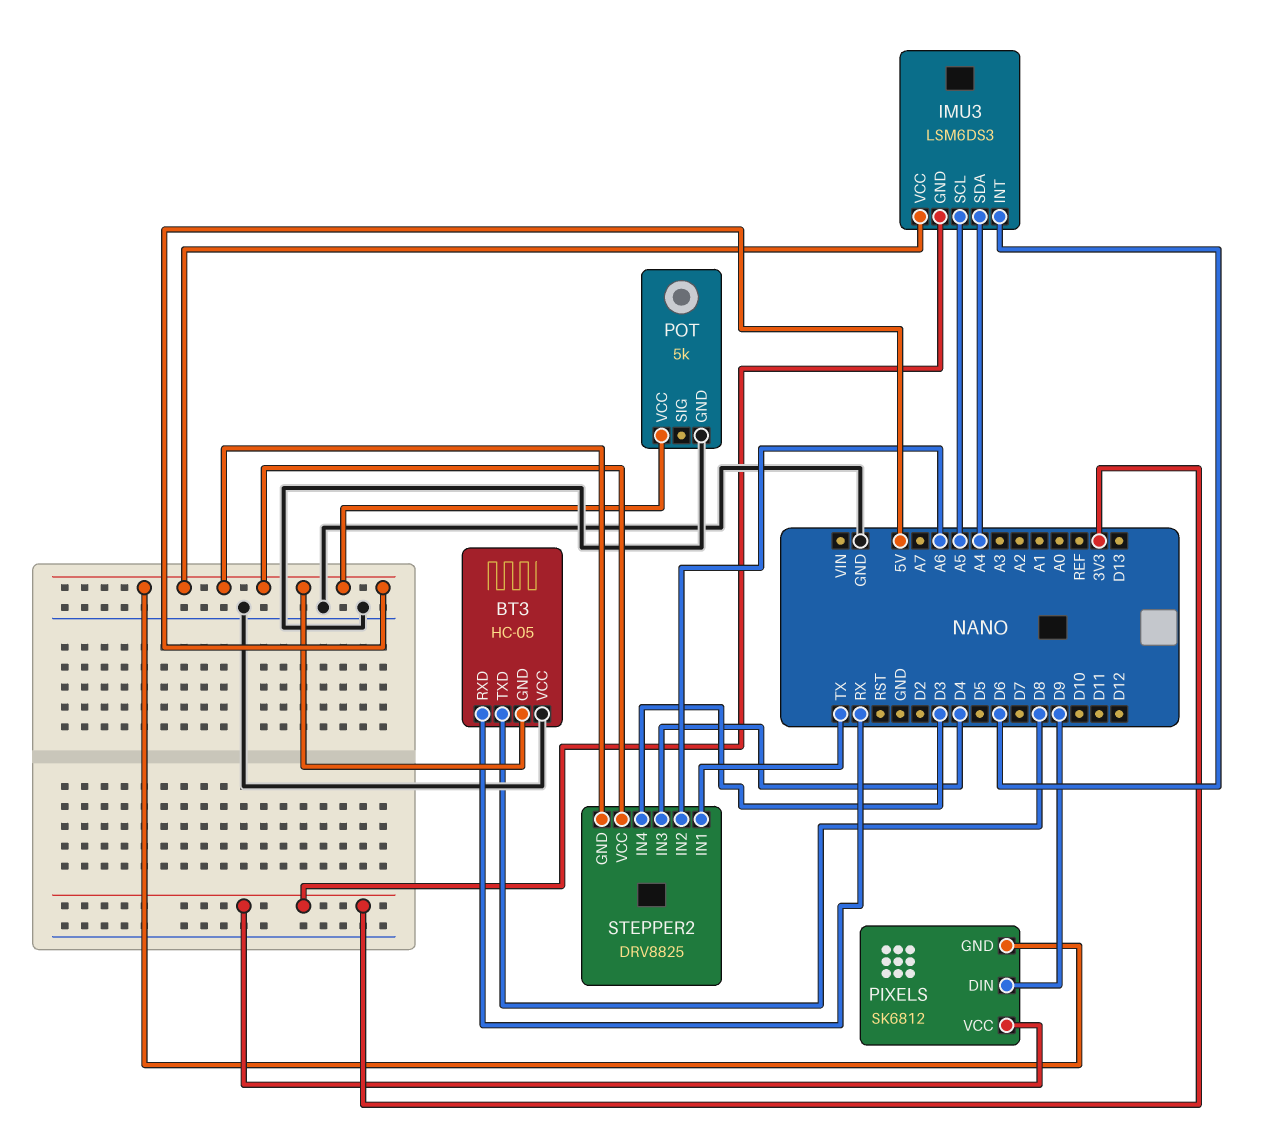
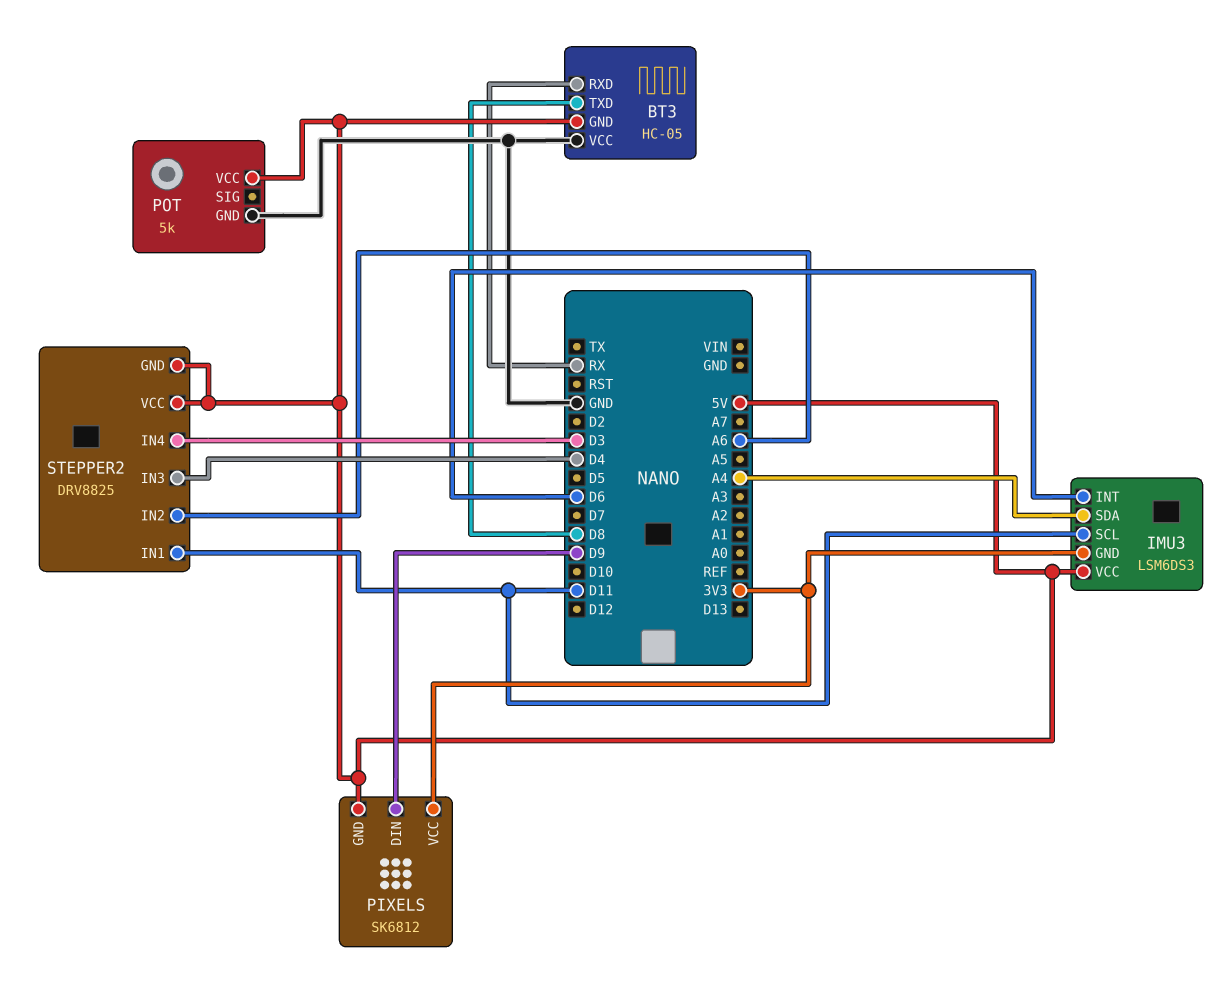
IMU3 pin SCL: A5 -> D11
STEPPER2 pin IN1: TX -> D11

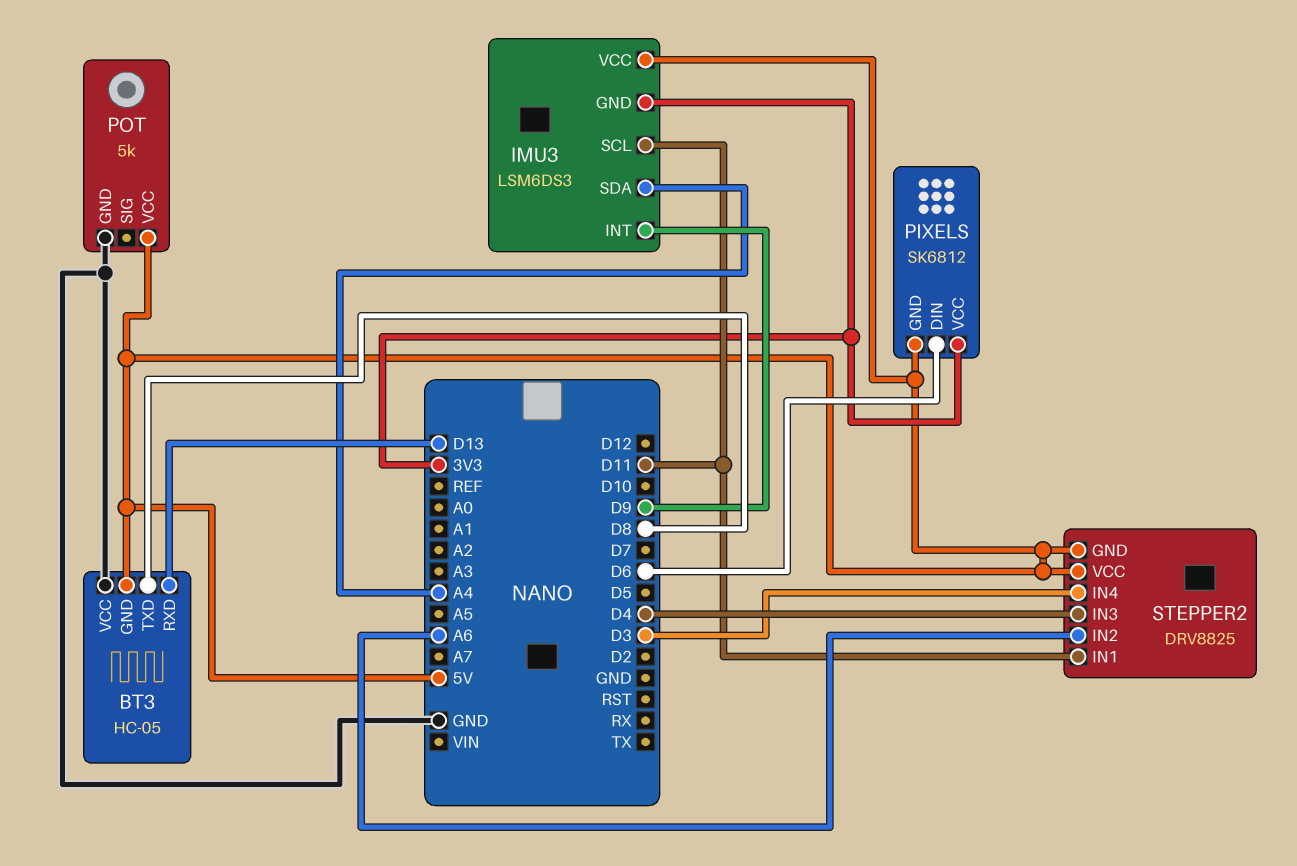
BT3 pin RXD: RX -> D13
IMU3 pin INT: D6 -> D9
PIXELS pin DIN: D9 -> D6

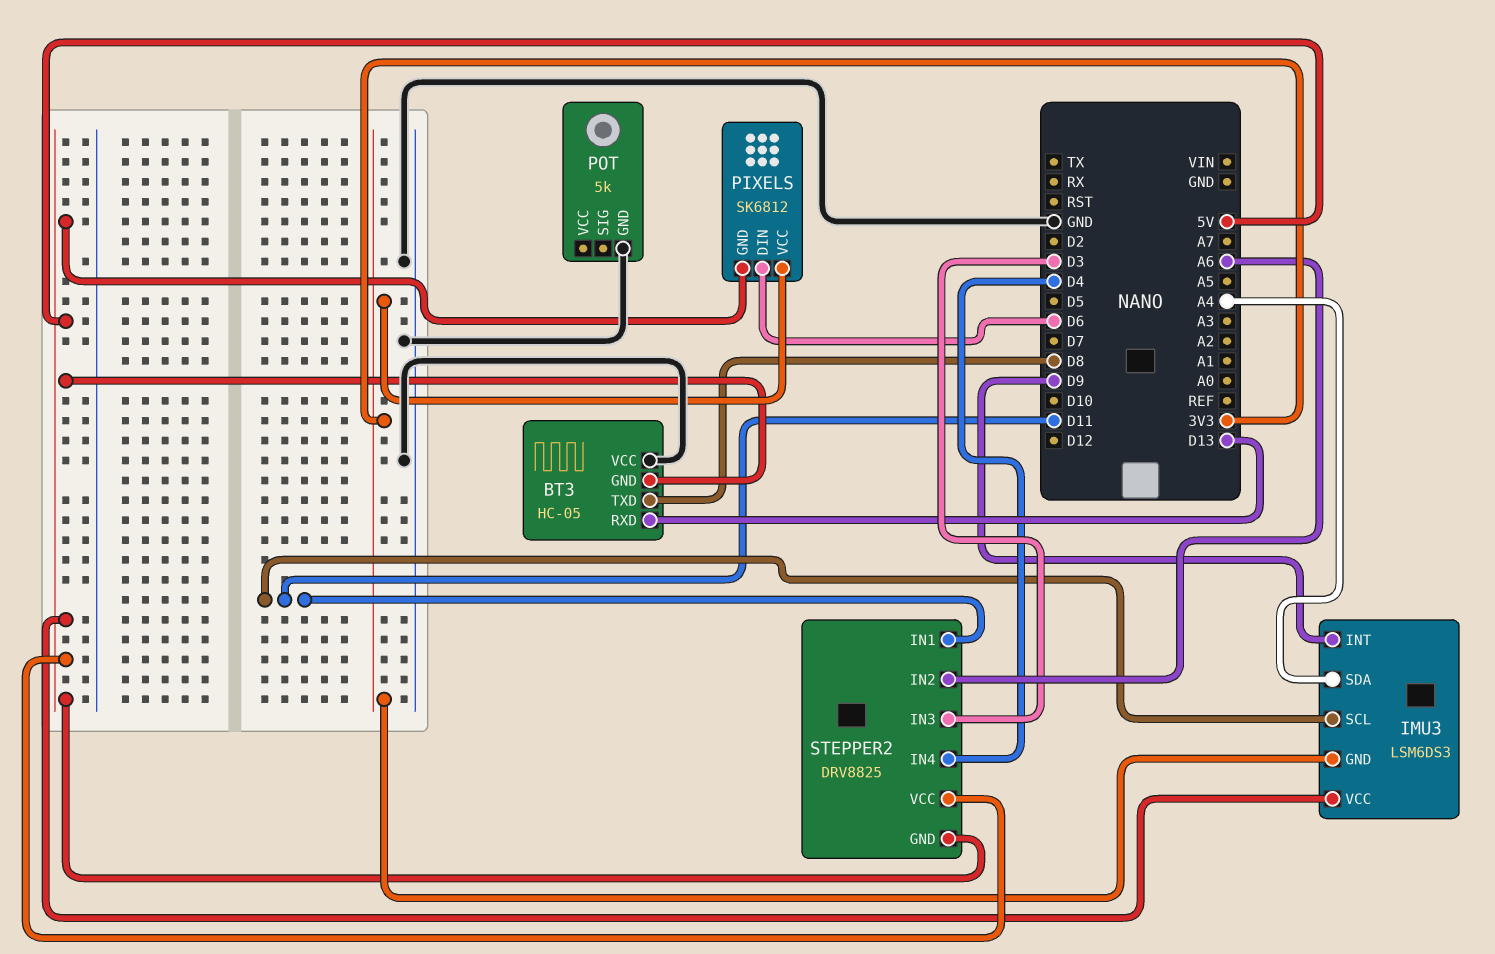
POT pin VCC: 5V -> none
STEPPER2 pin IN3: D4 -> D3
STEPPER2 pin IN4: D3 -> D4

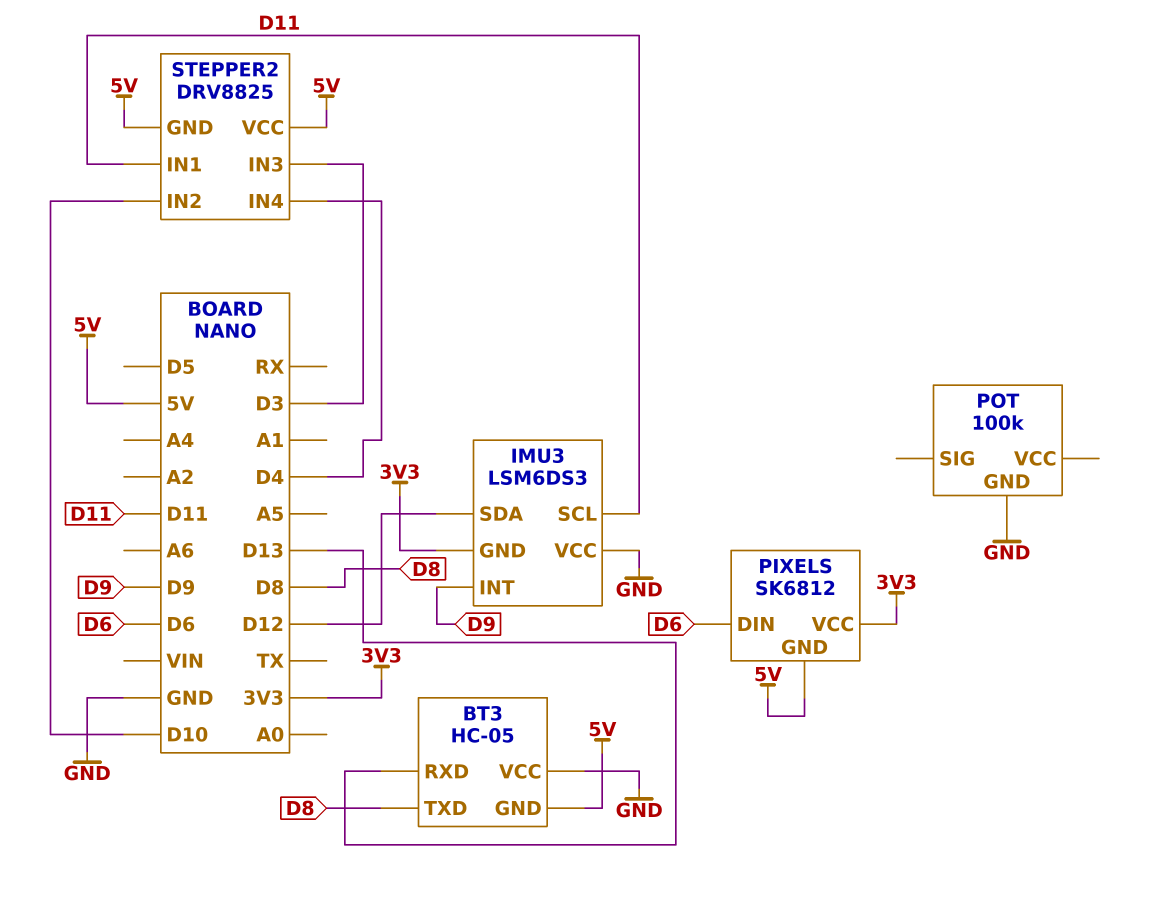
IMU3 pin SDA: A4 -> D12
IMU3 pin VCC: 5V -> GND
POT: 5k -> 100k
STEPPER2 pin IN2: A6 -> D10

